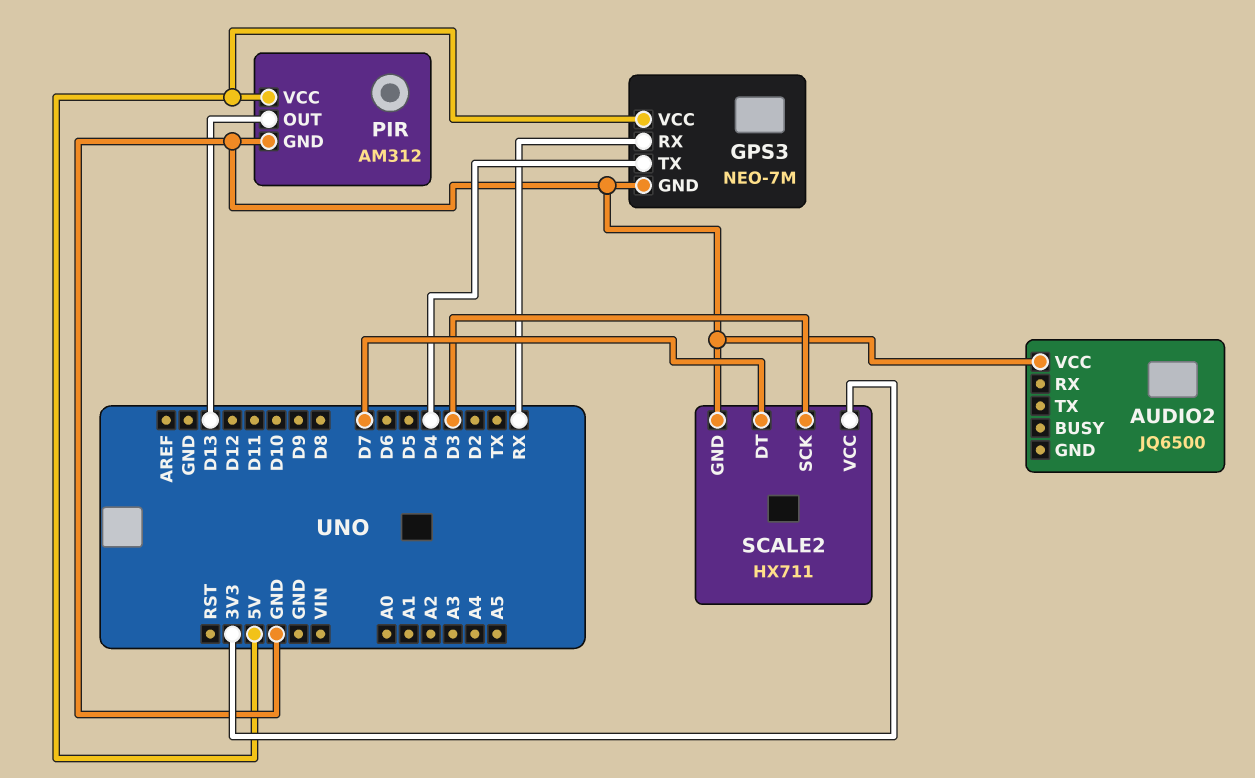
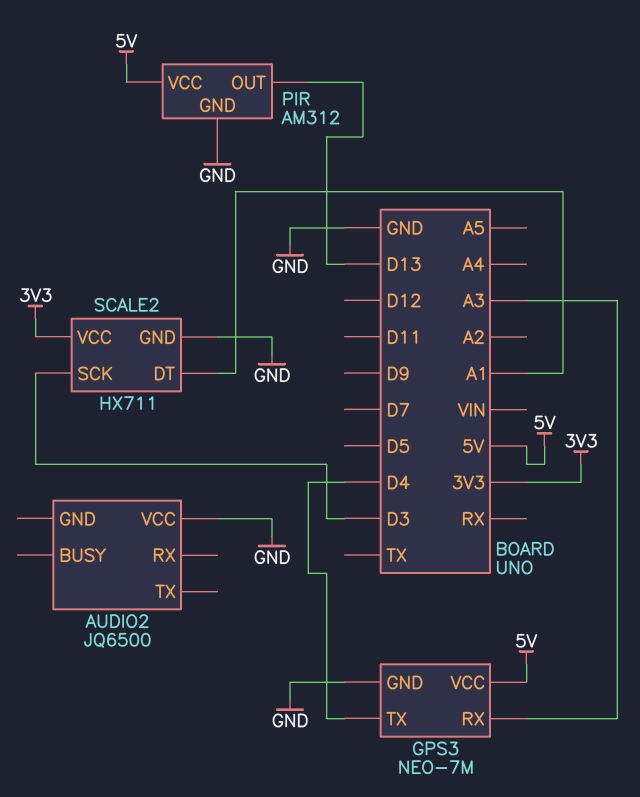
GPS3 pin RX: RX -> A3
SCALE2 pin DT: D7 -> A1

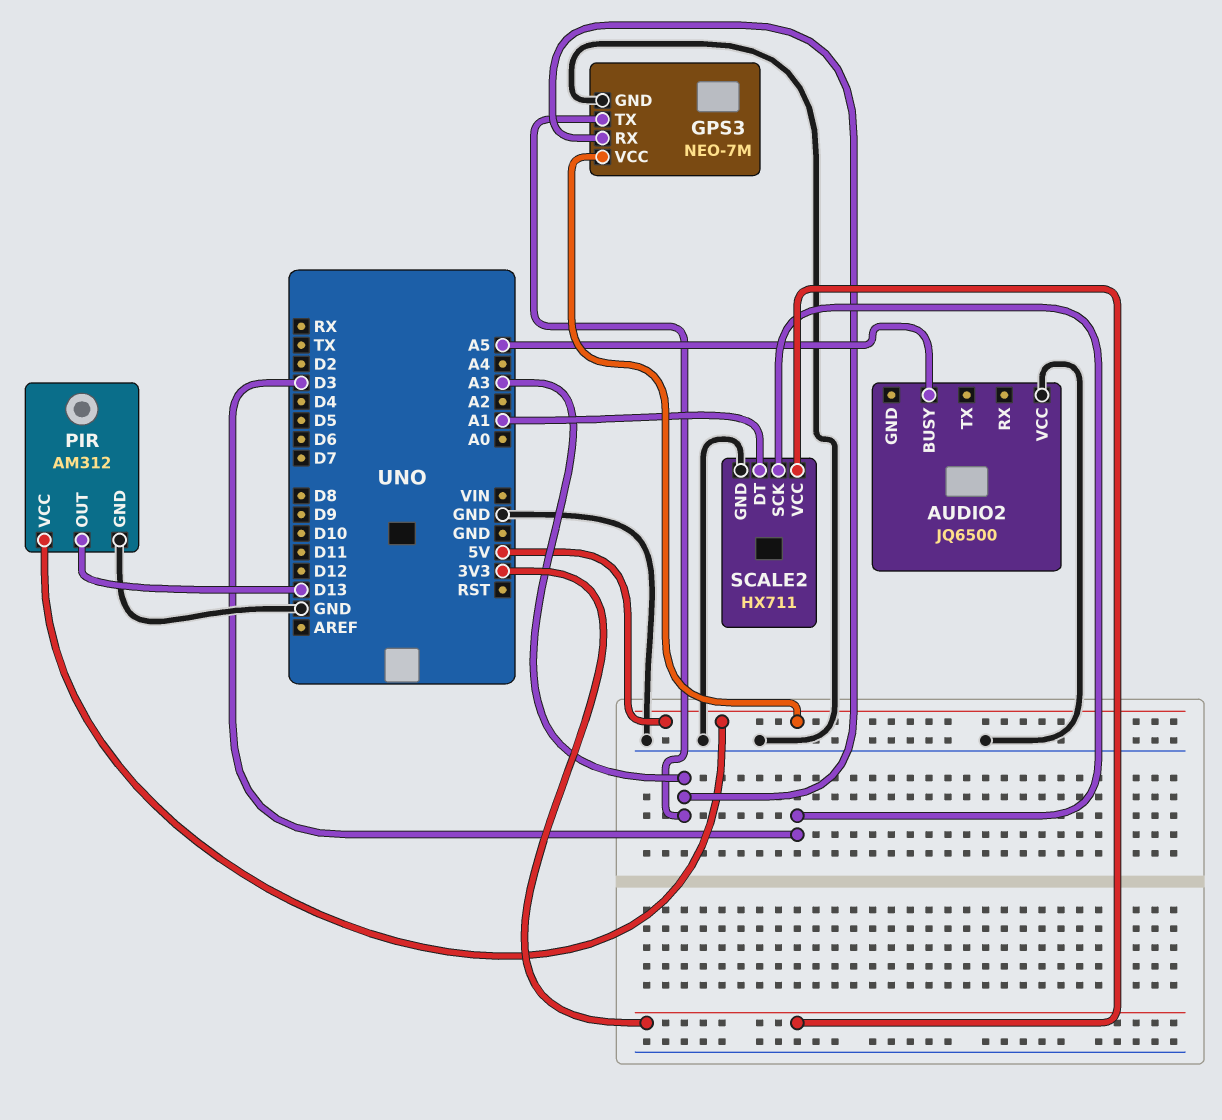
AUDIO2 pin BUSY: none -> A5
GPS3 pin TX: D4 -> A3

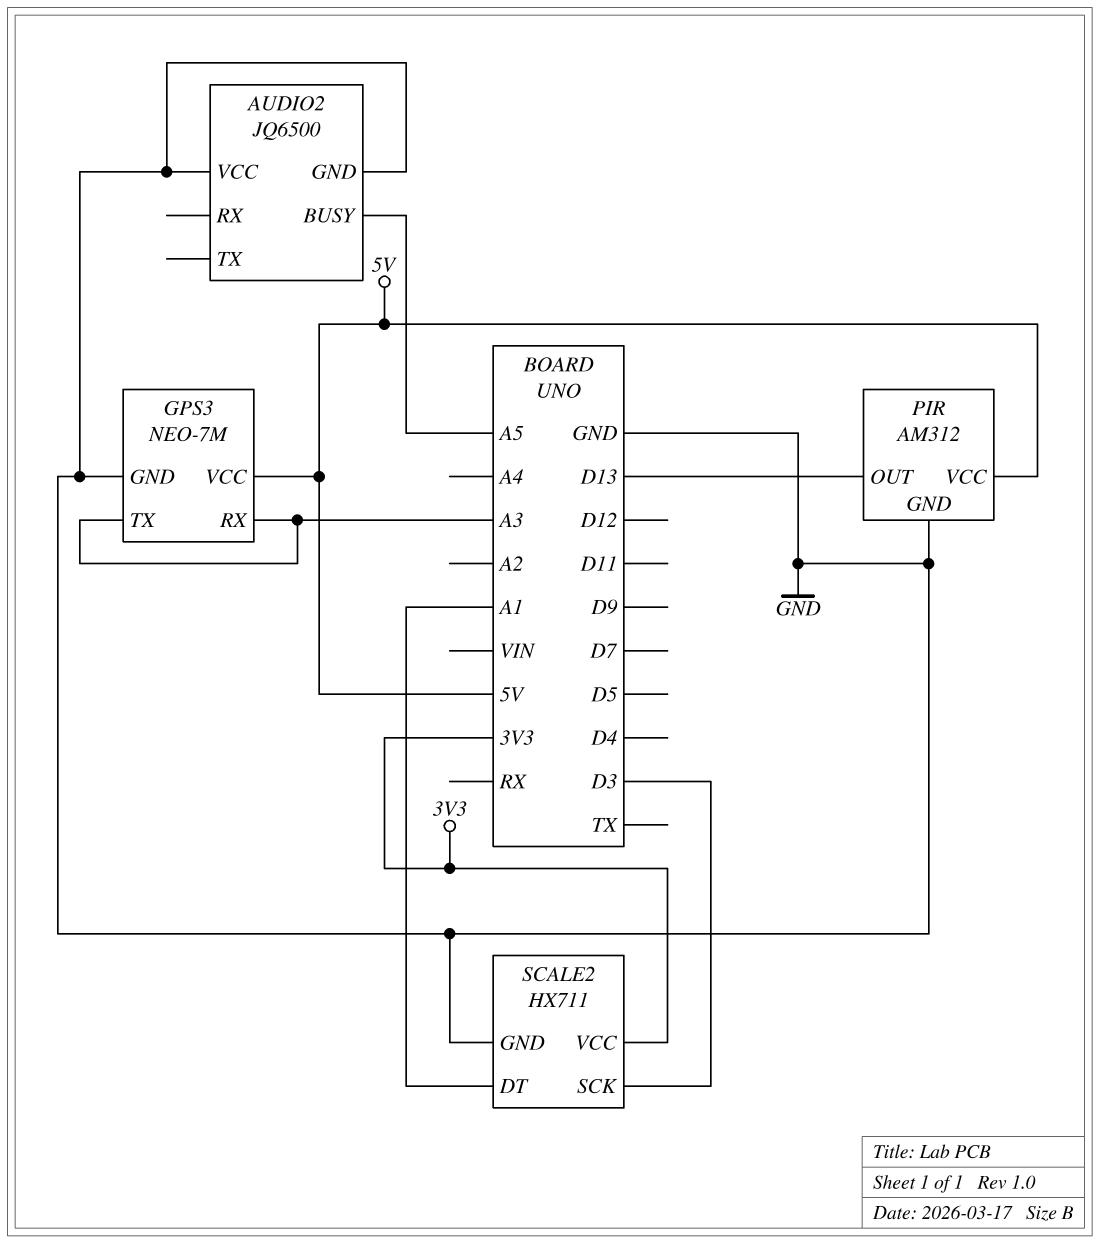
AUDIO2 pin GND: none -> GND

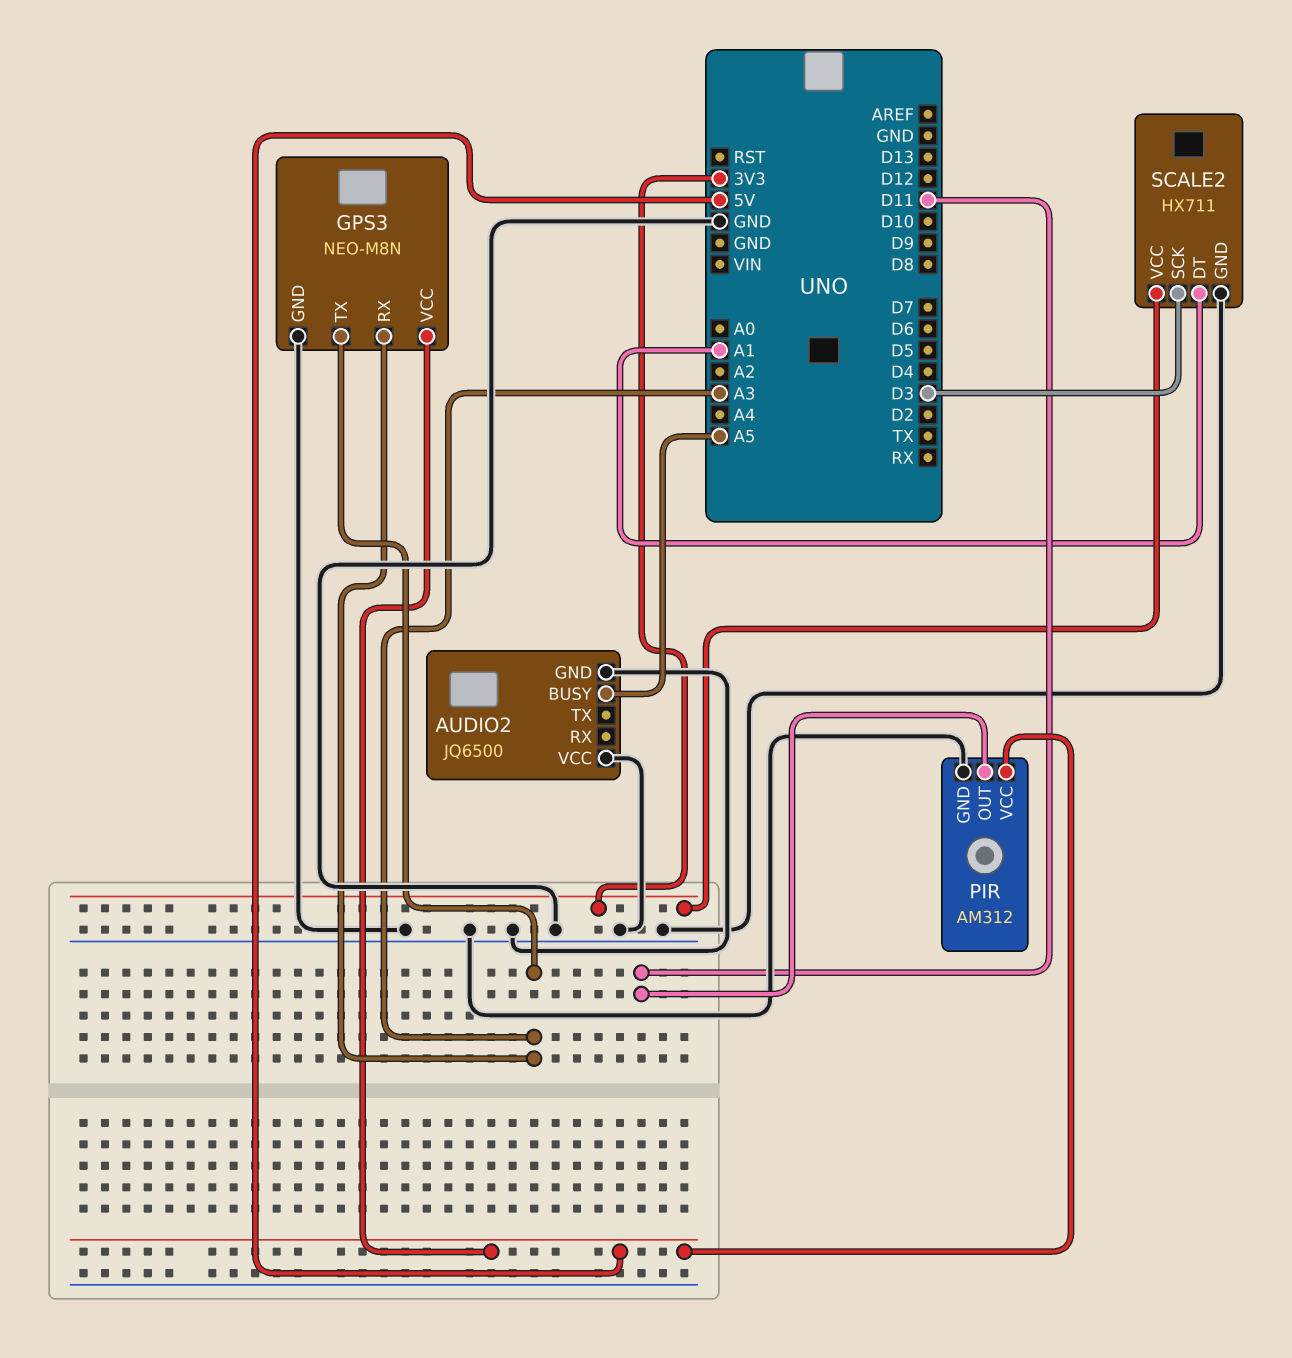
GPS3: NEO-7M -> NEO-M8N
PIR pin OUT: D13 -> D11

